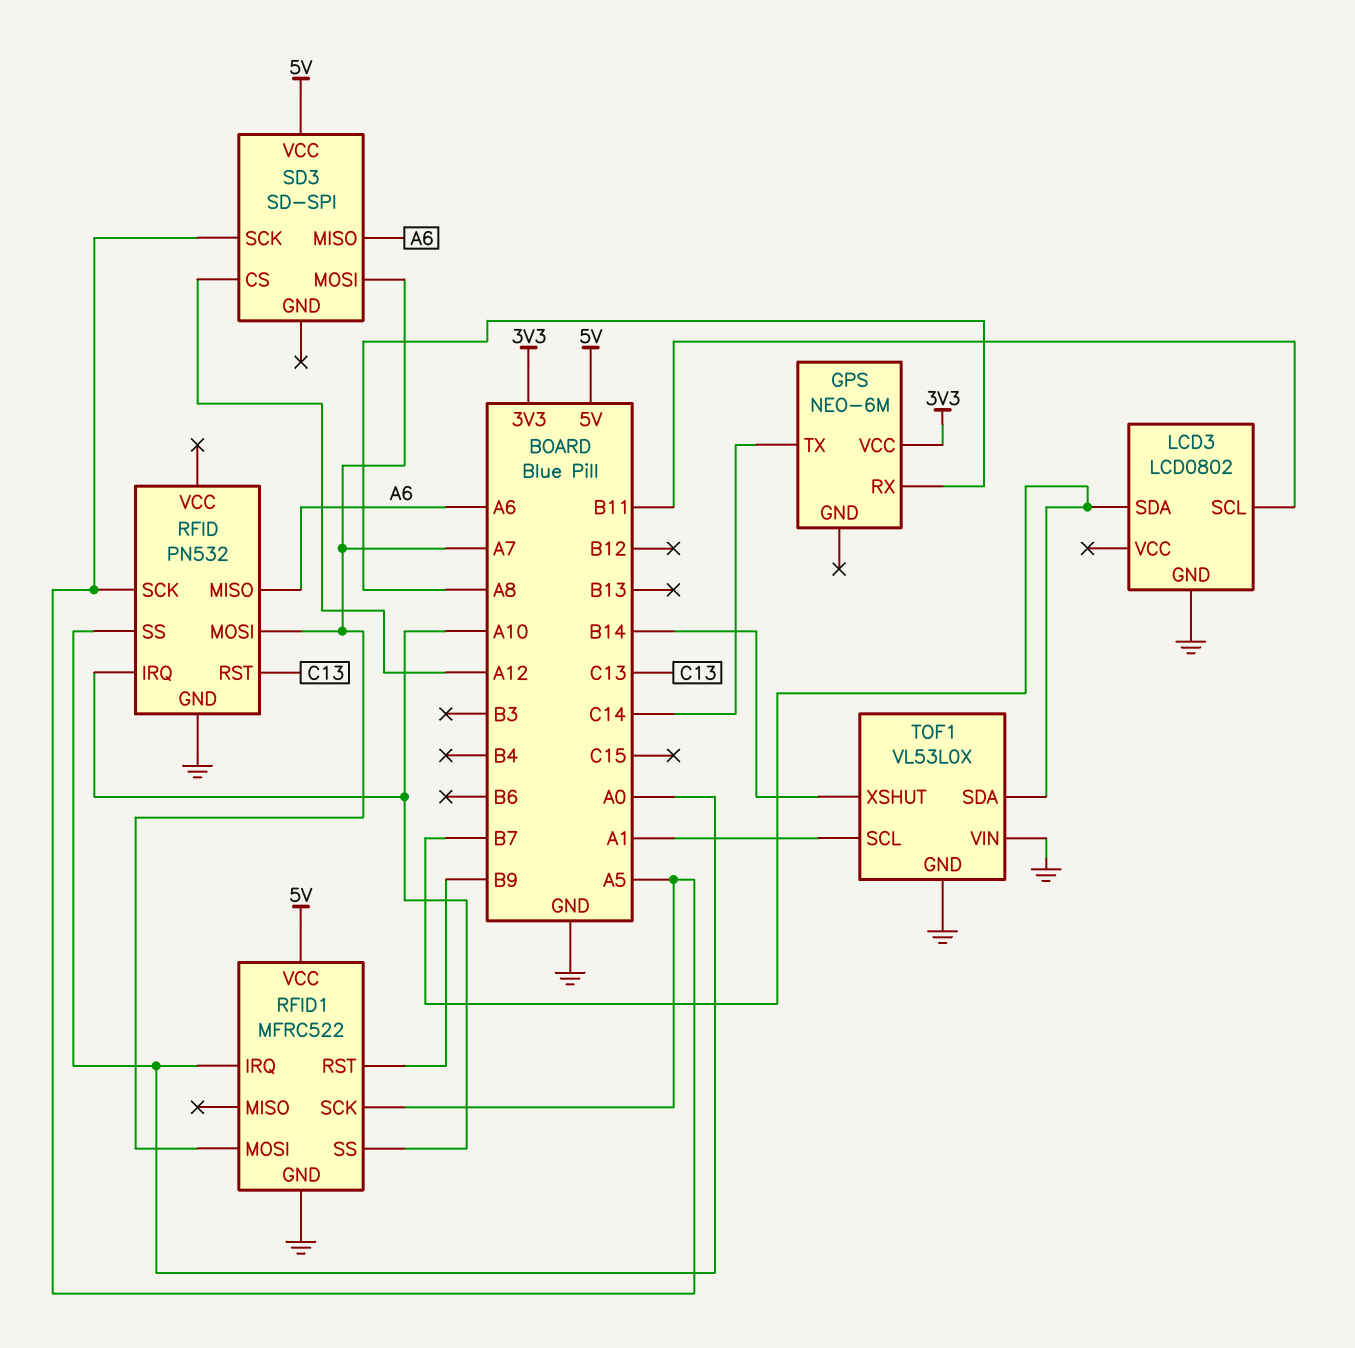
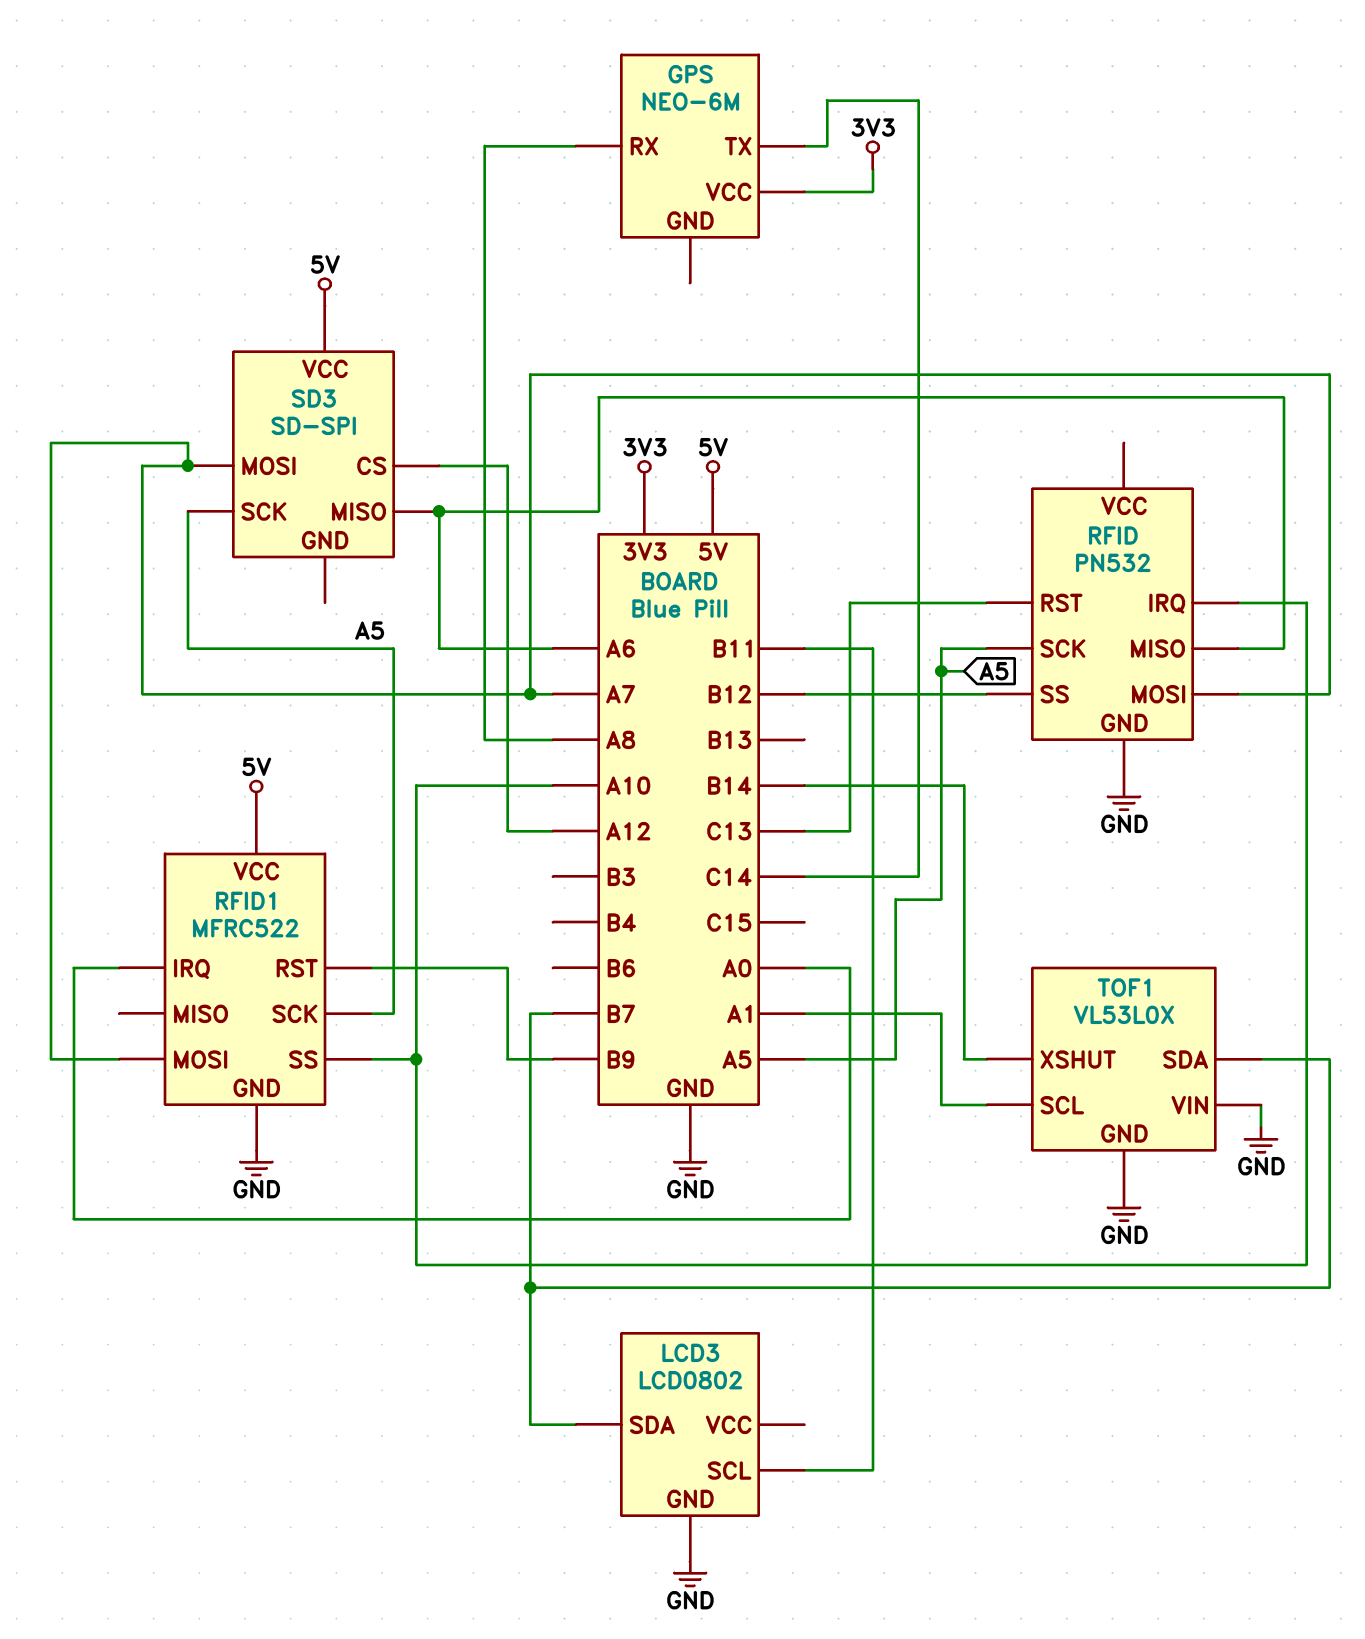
RFID pin SS: A0 -> B12

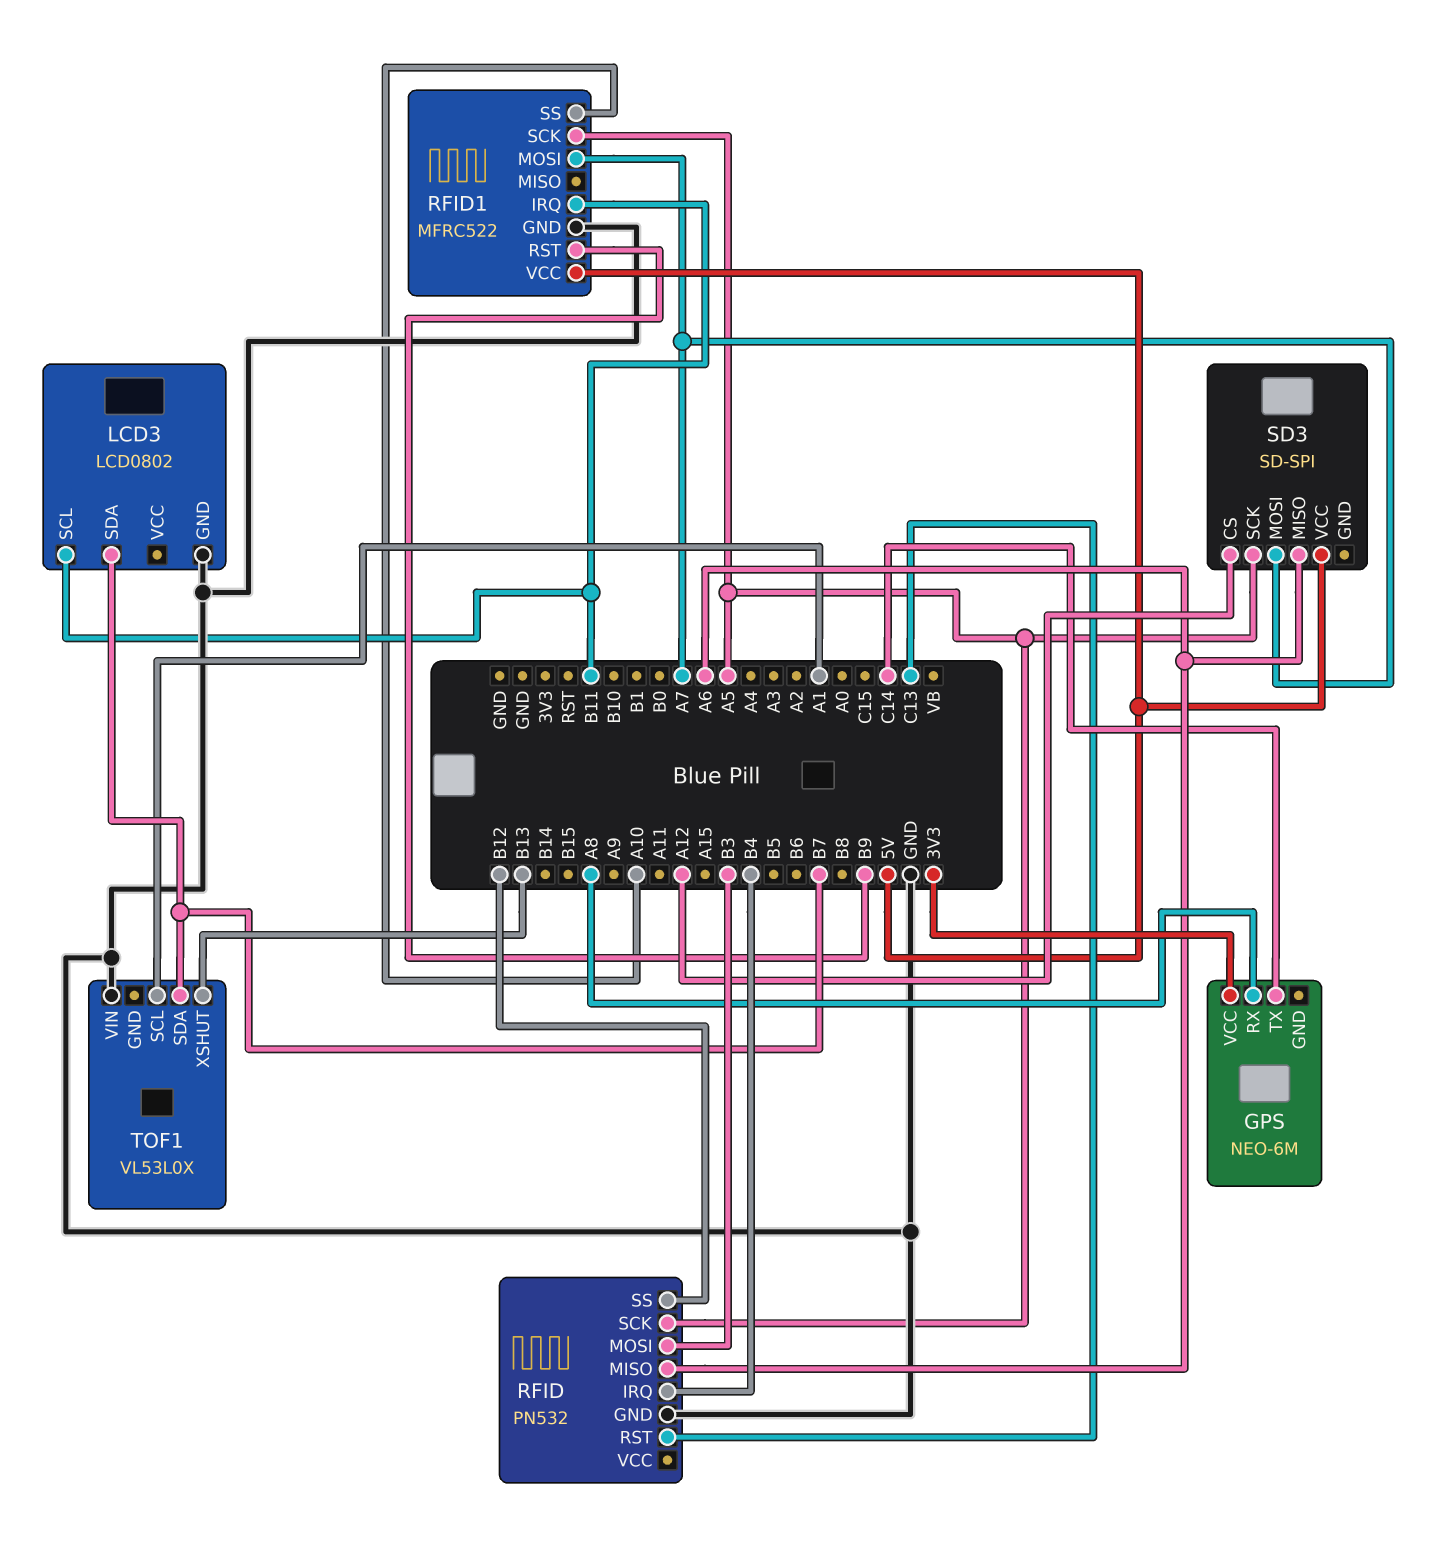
RFID pin IRQ: A10 -> B4
RFID pin MOSI: A7 -> B3
RFID1 pin IRQ: A0 -> B11
TOF1 pin GND: GND -> none
TOF1 pin XSHUT: B14 -> B13

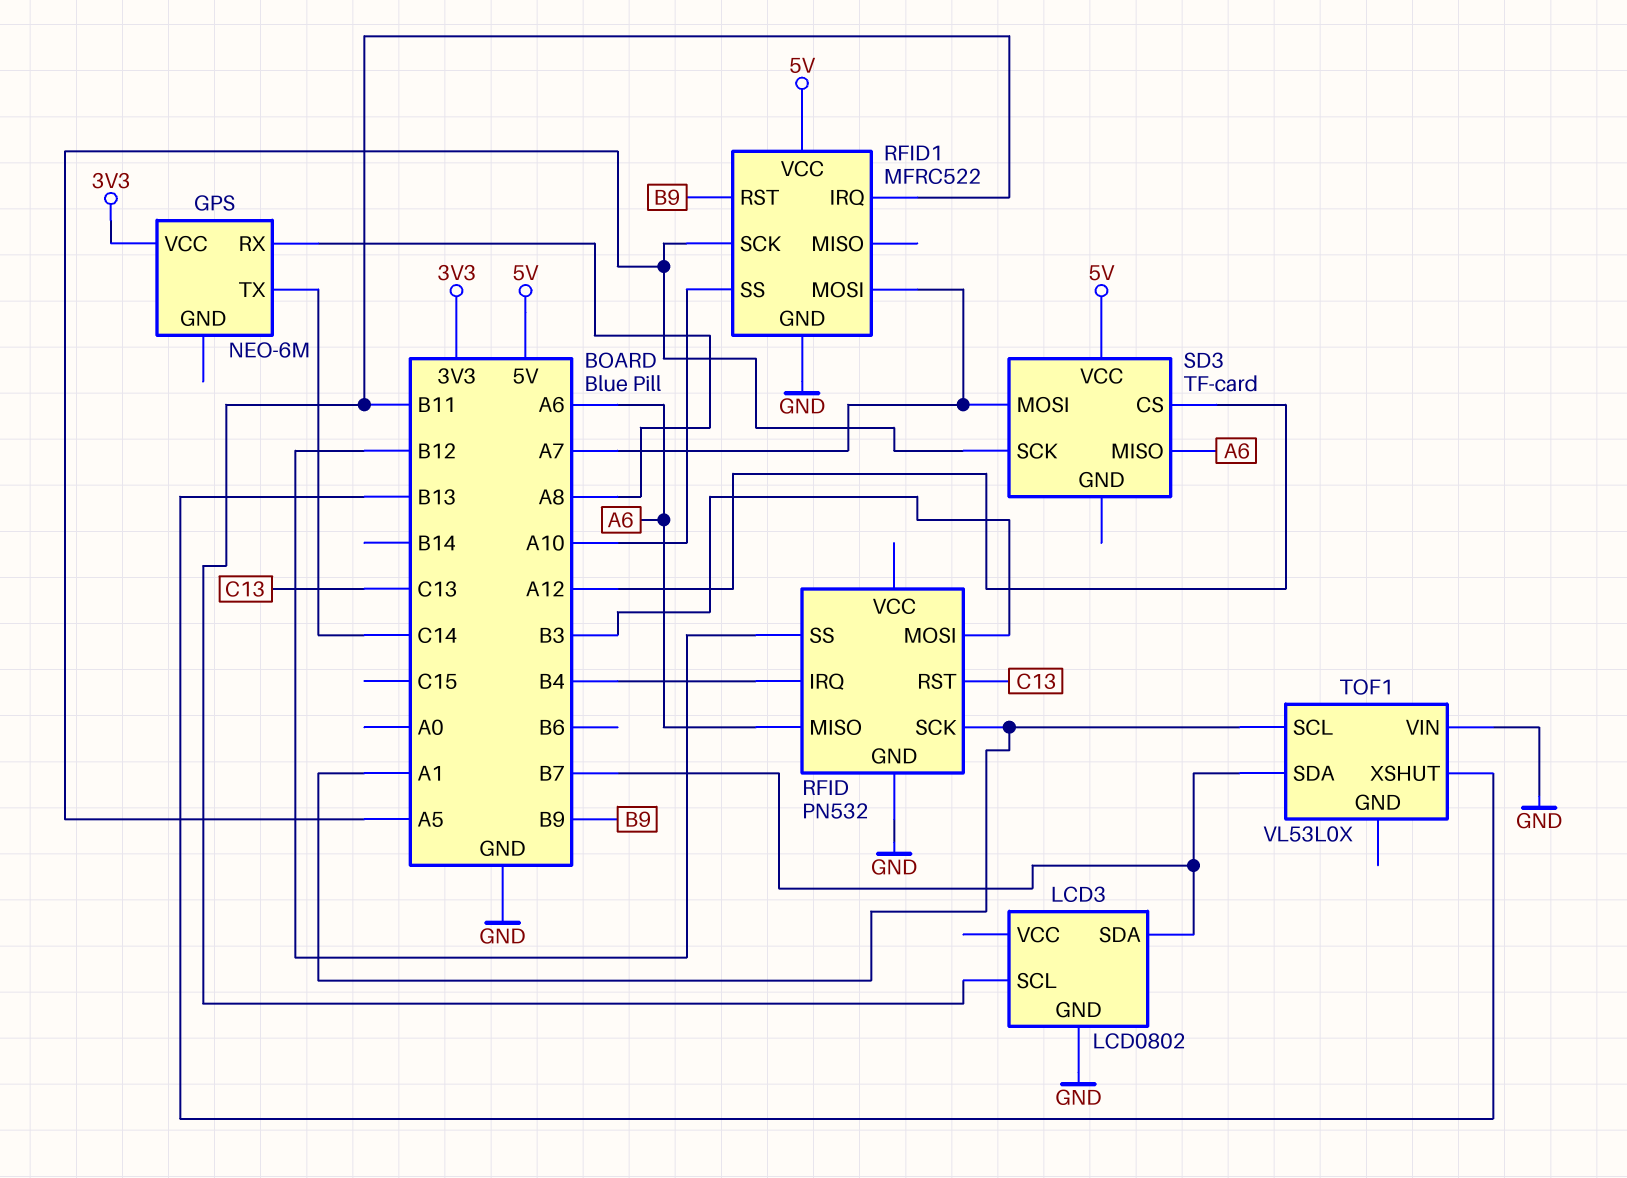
RFID pin SCK: A5 -> A1
SD3: SD-SPI -> TF-card

